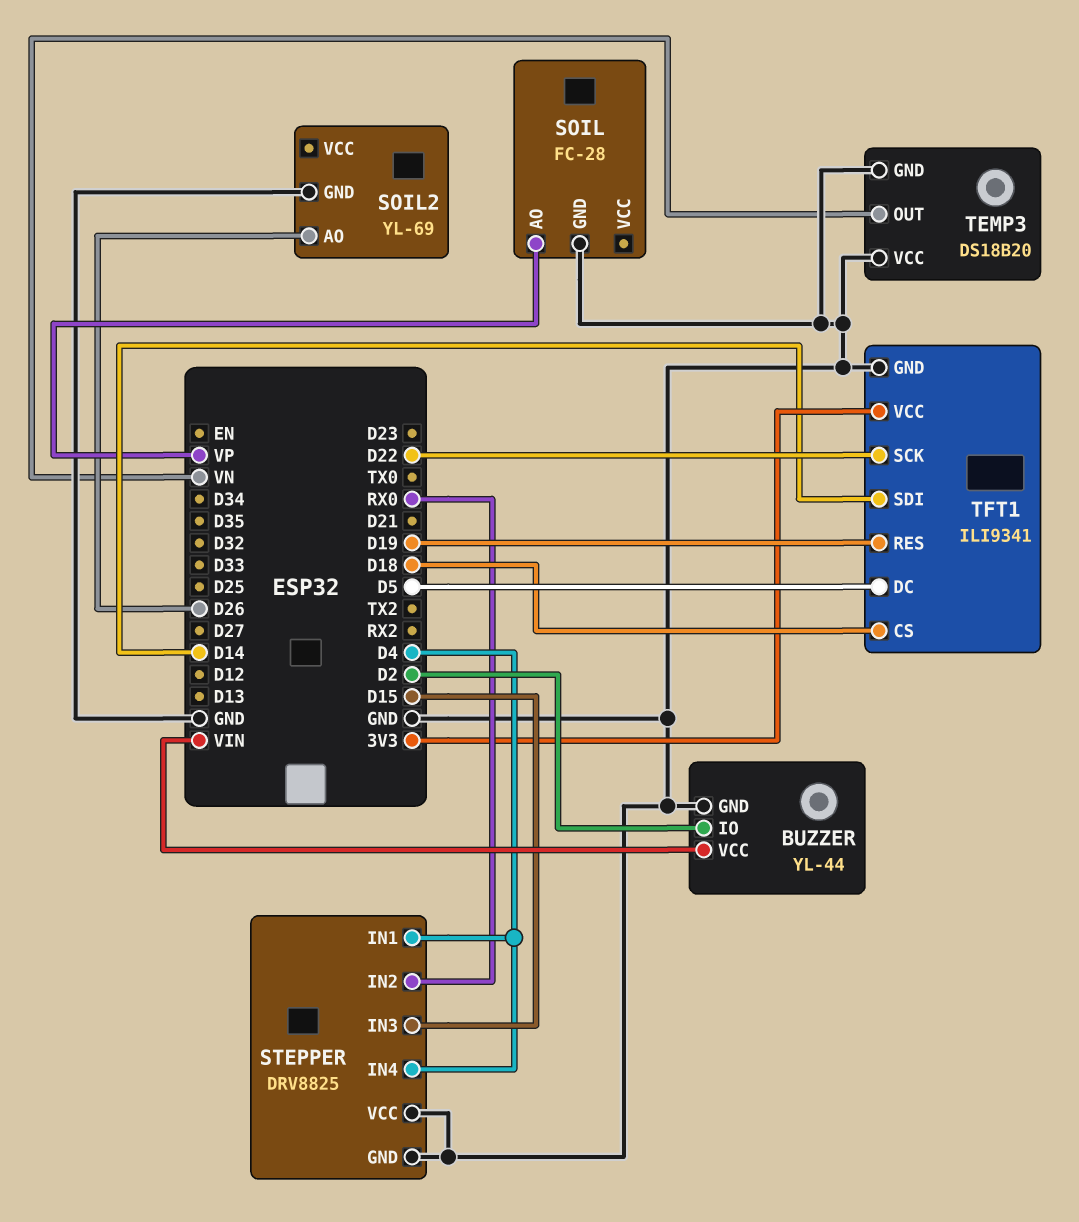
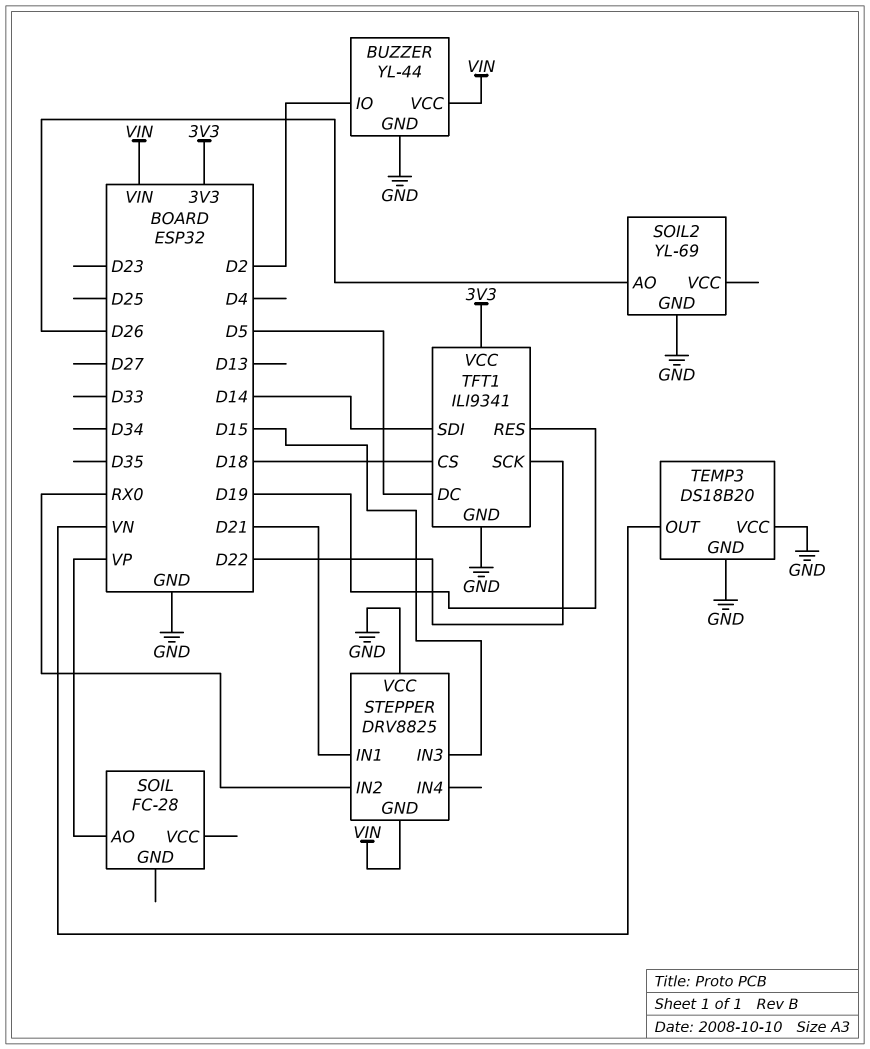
SOIL pin GND: GND -> none
STEPPER pin GND: GND -> VIN
STEPPER pin IN1: D4 -> D21
STEPPER pin IN4: D4 -> none

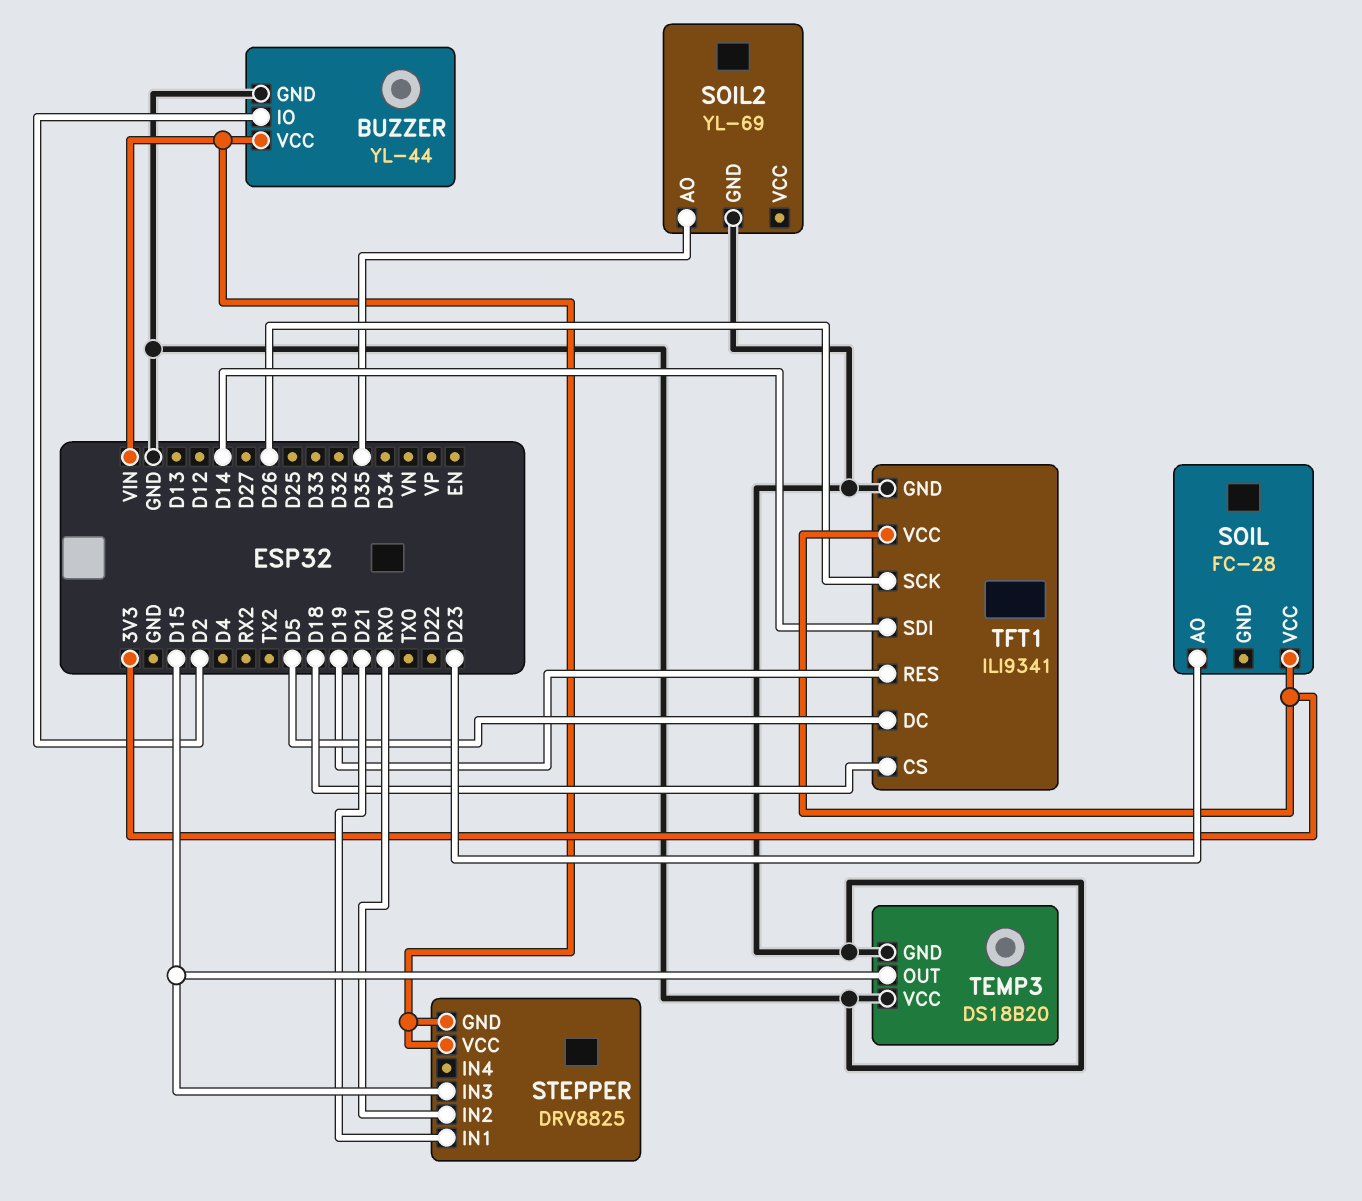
SOIL pin AO: VP -> D23
SOIL pin VCC: none -> 3V3
SOIL2 pin AO: D26 -> D35
STEPPER pin VCC: GND -> VIN
TEMP3 pin OUT: VN -> D15
TFT1 pin SCK: D22 -> D26

